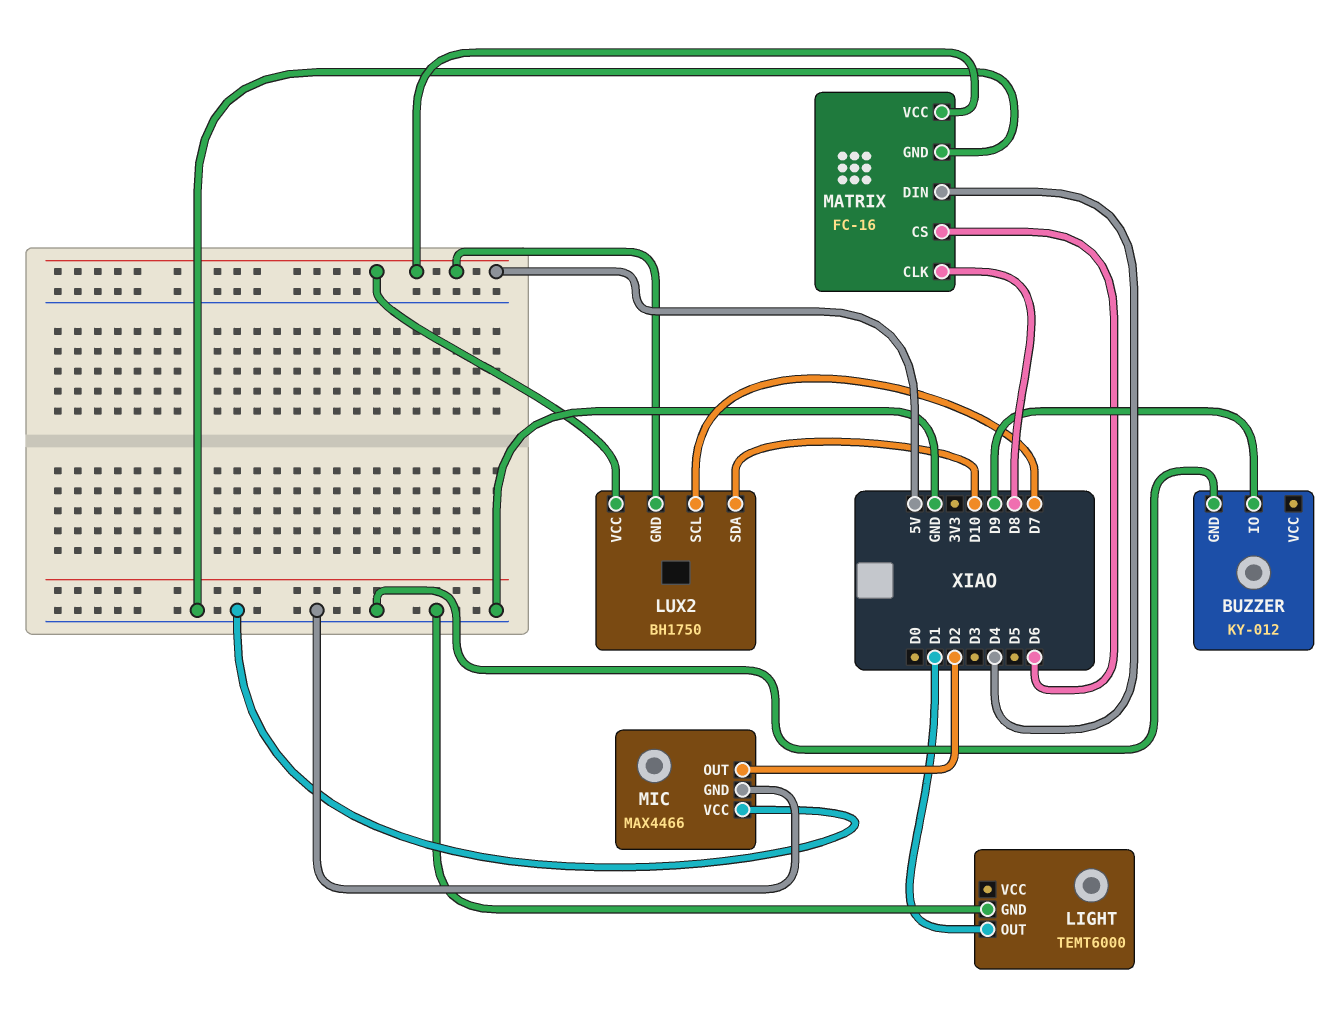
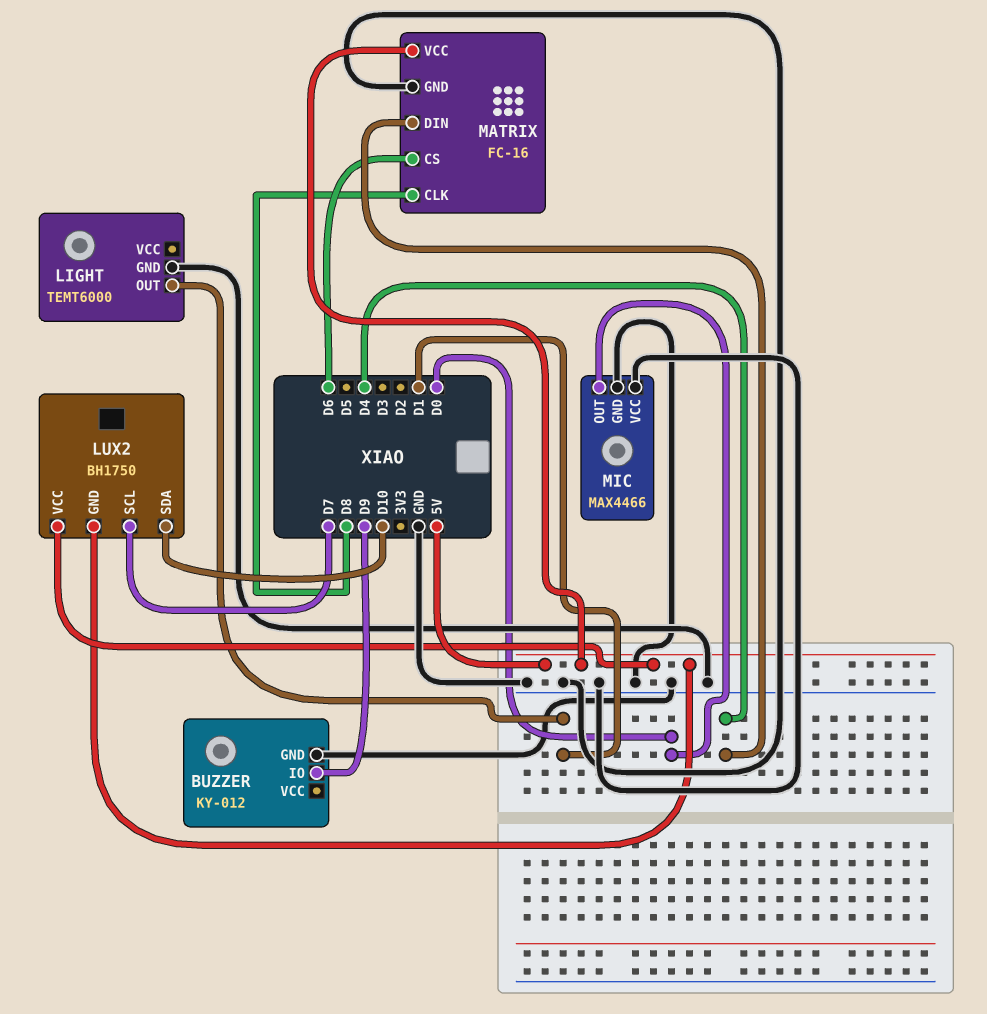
MIC pin OUT: D2 -> D0

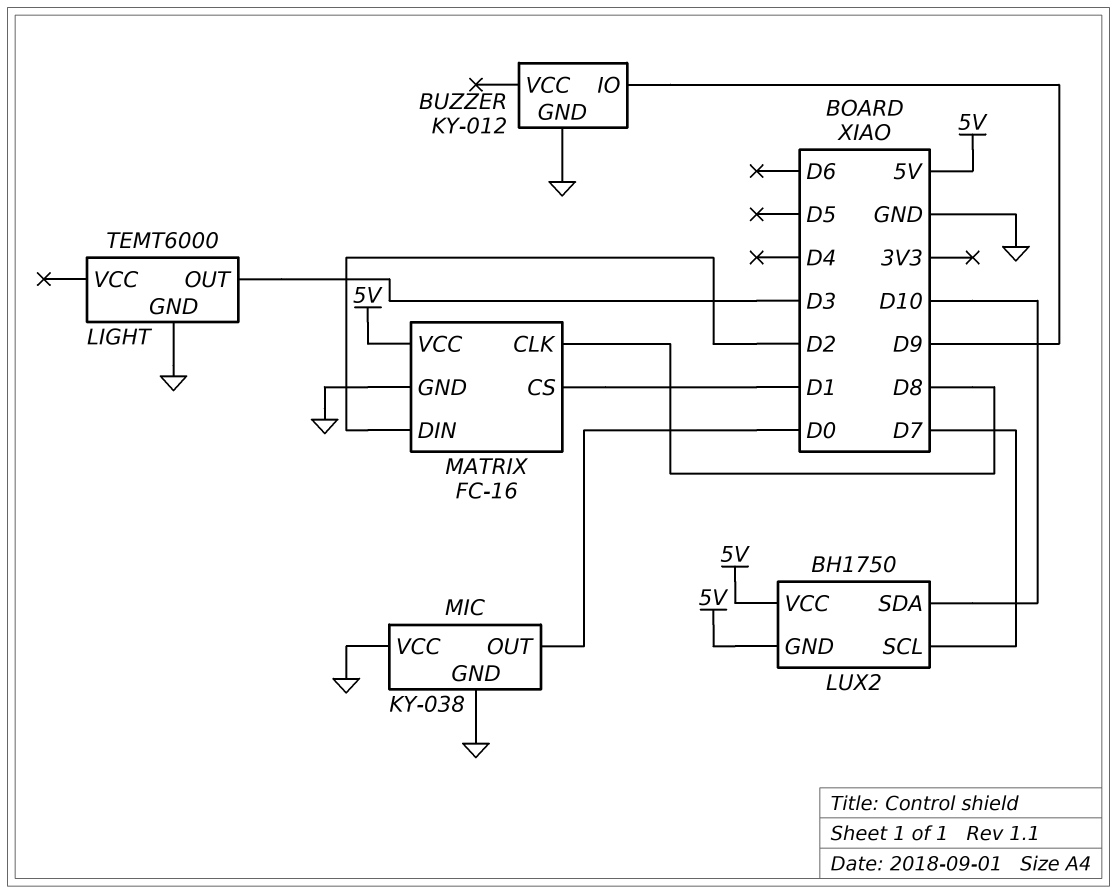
LIGHT pin OUT: D1 -> D3
MATRIX pin CS: D6 -> D1
MATRIX pin DIN: D4 -> D2
MIC: MAX4466 -> KY-038

